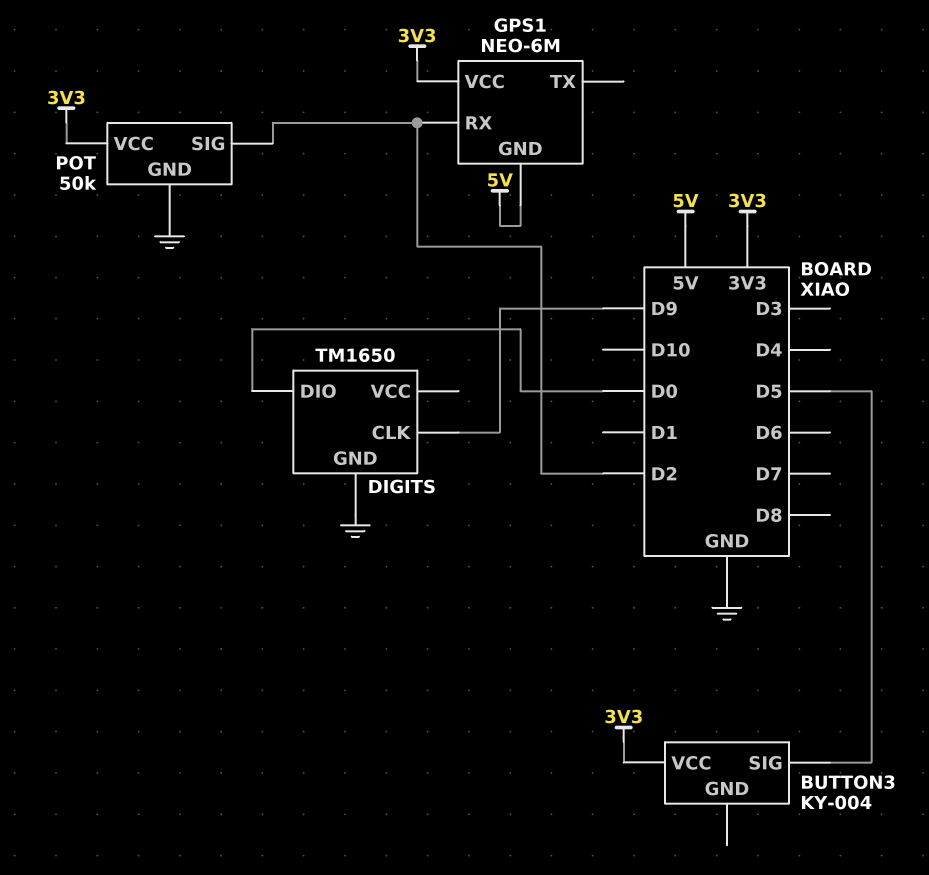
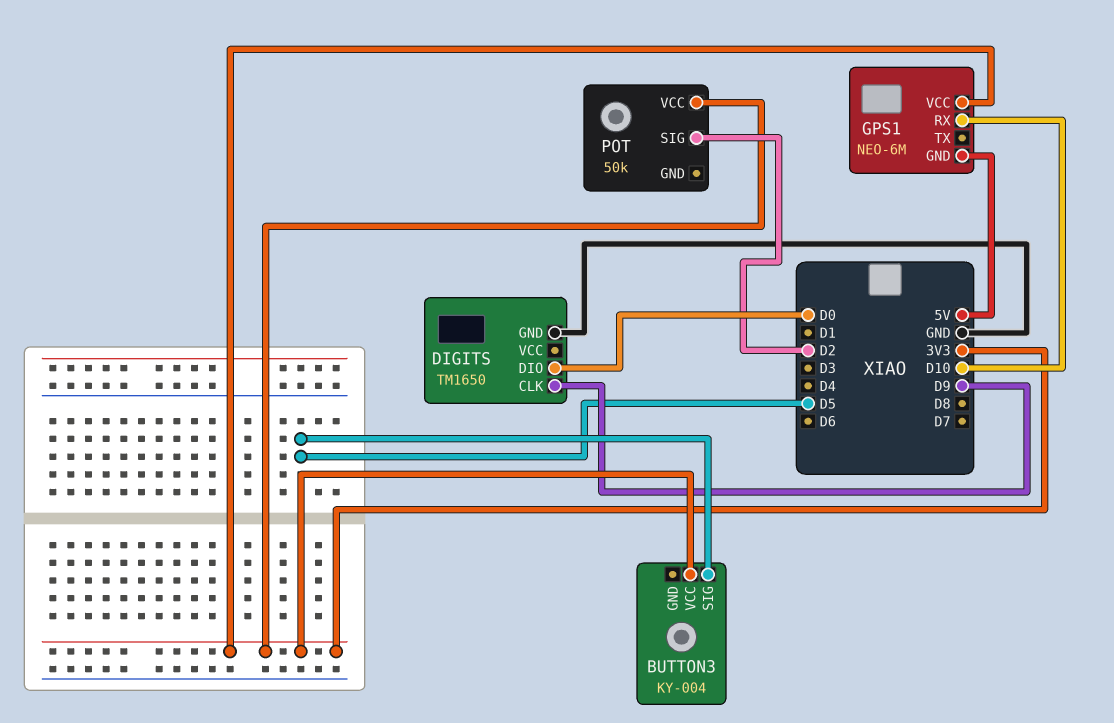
GPS1 pin RX: D2 -> D10
POT pin GND: GND -> none

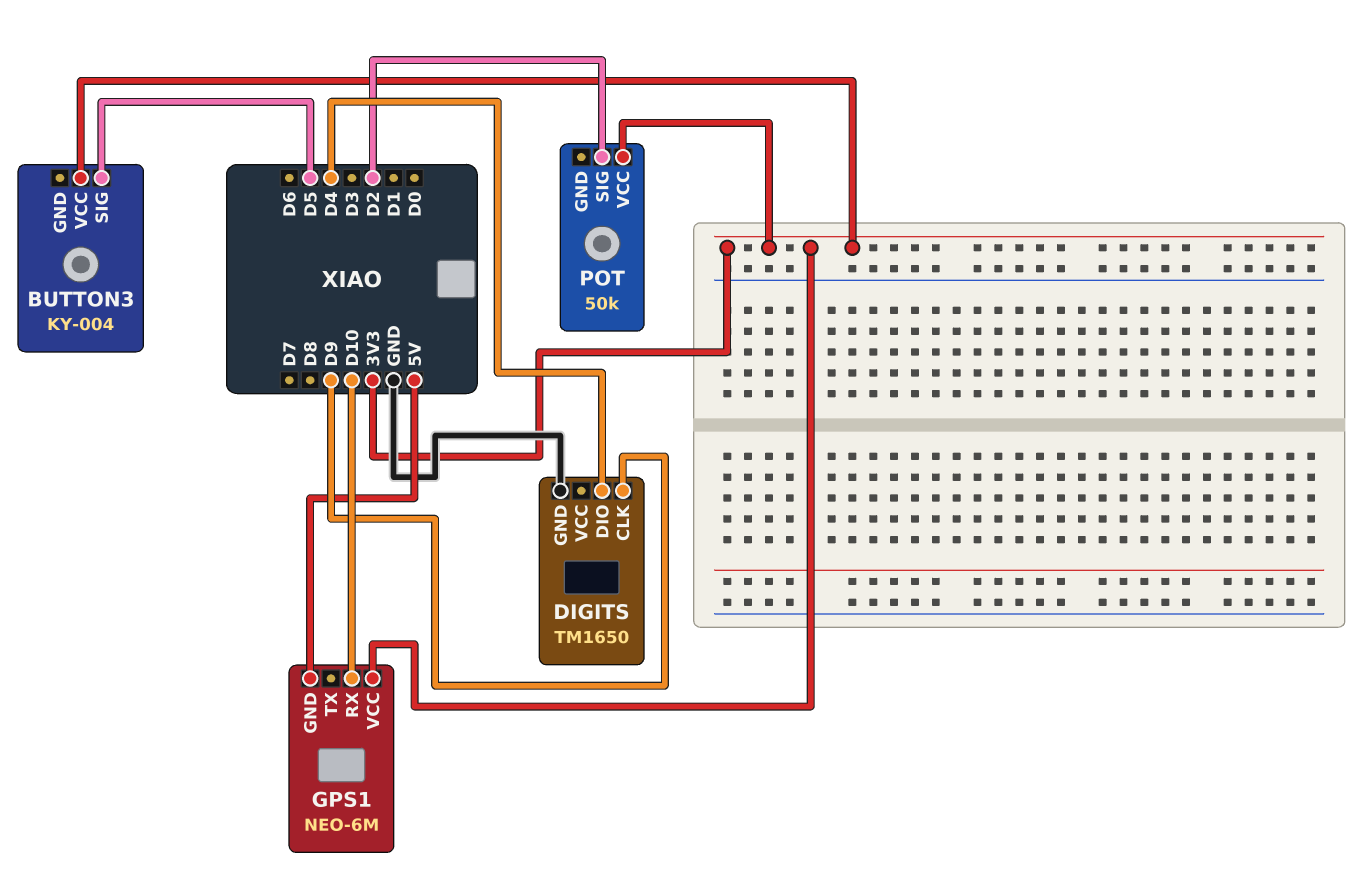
DIGITS pin DIO: D0 -> D4

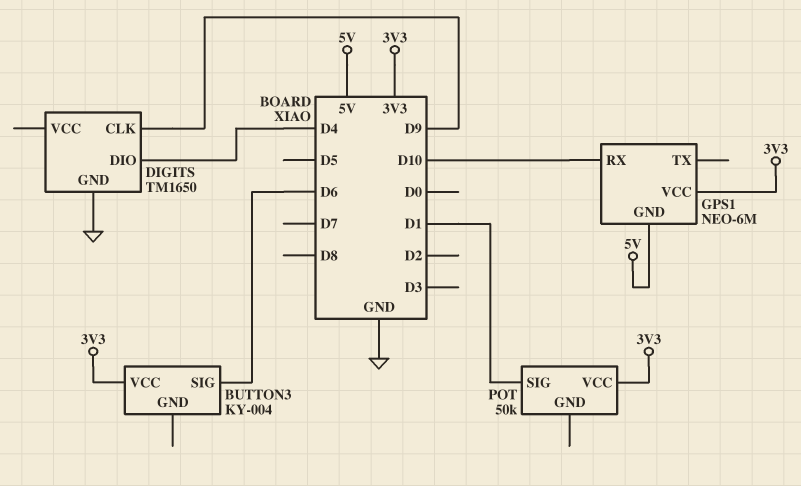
BUTTON3 pin SIG: D5 -> D6
POT pin SIG: D2 -> D1

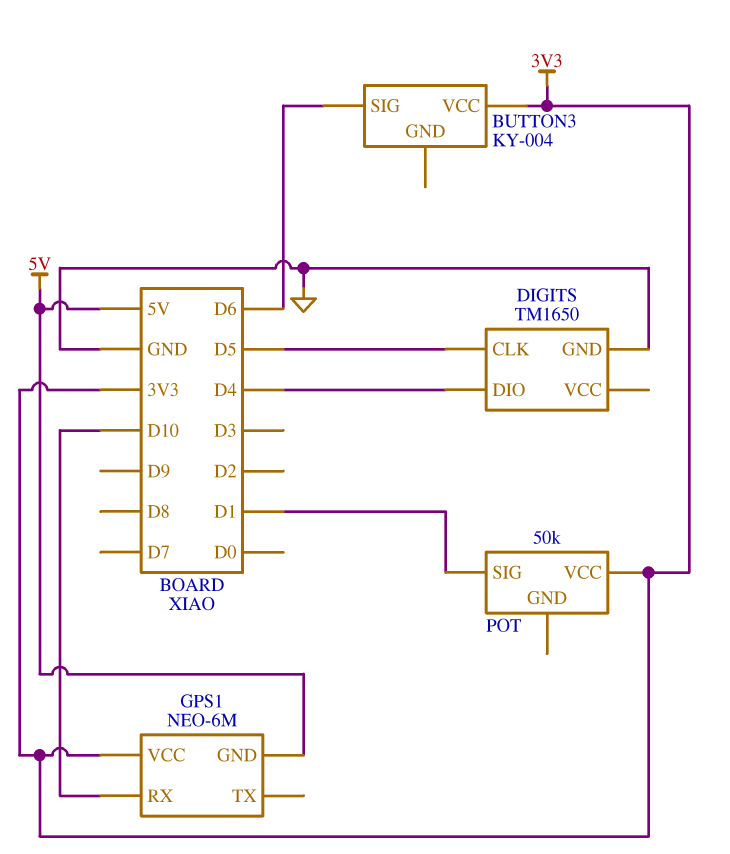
DIGITS pin CLK: D9 -> D5

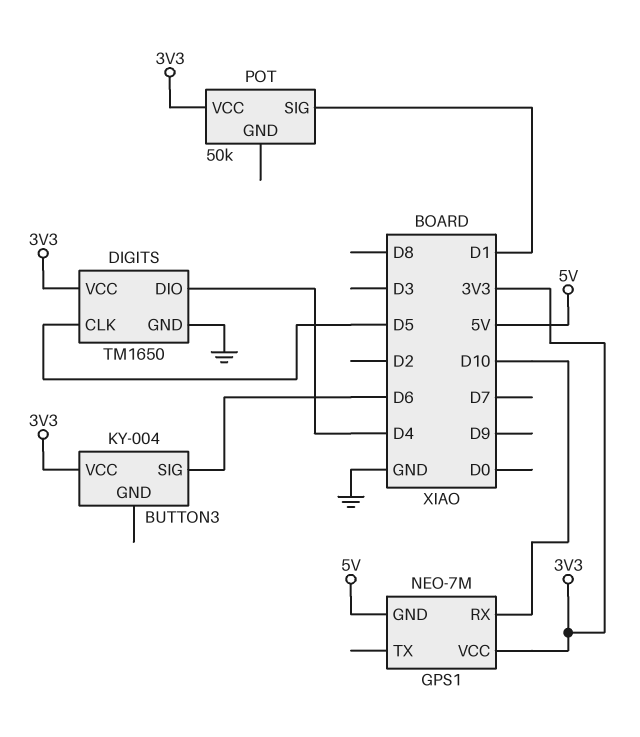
DIGITS pin VCC: none -> 3V3
GPS1: NEO-6M -> NEO-7M

